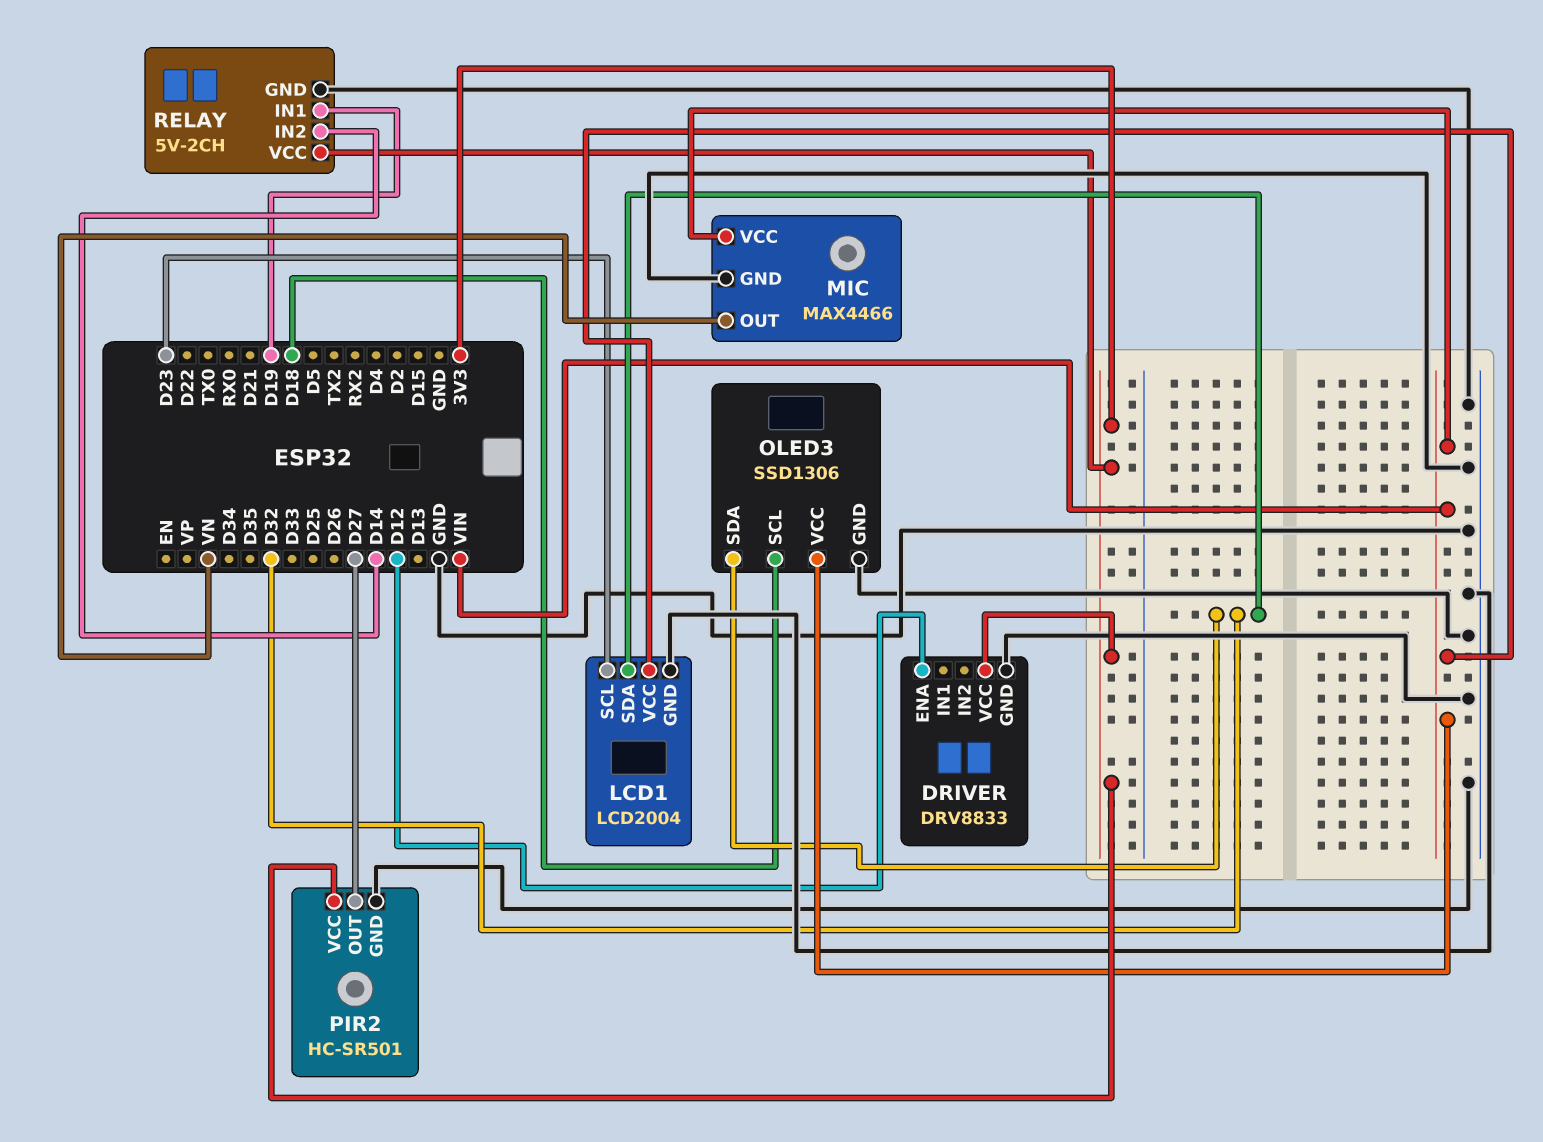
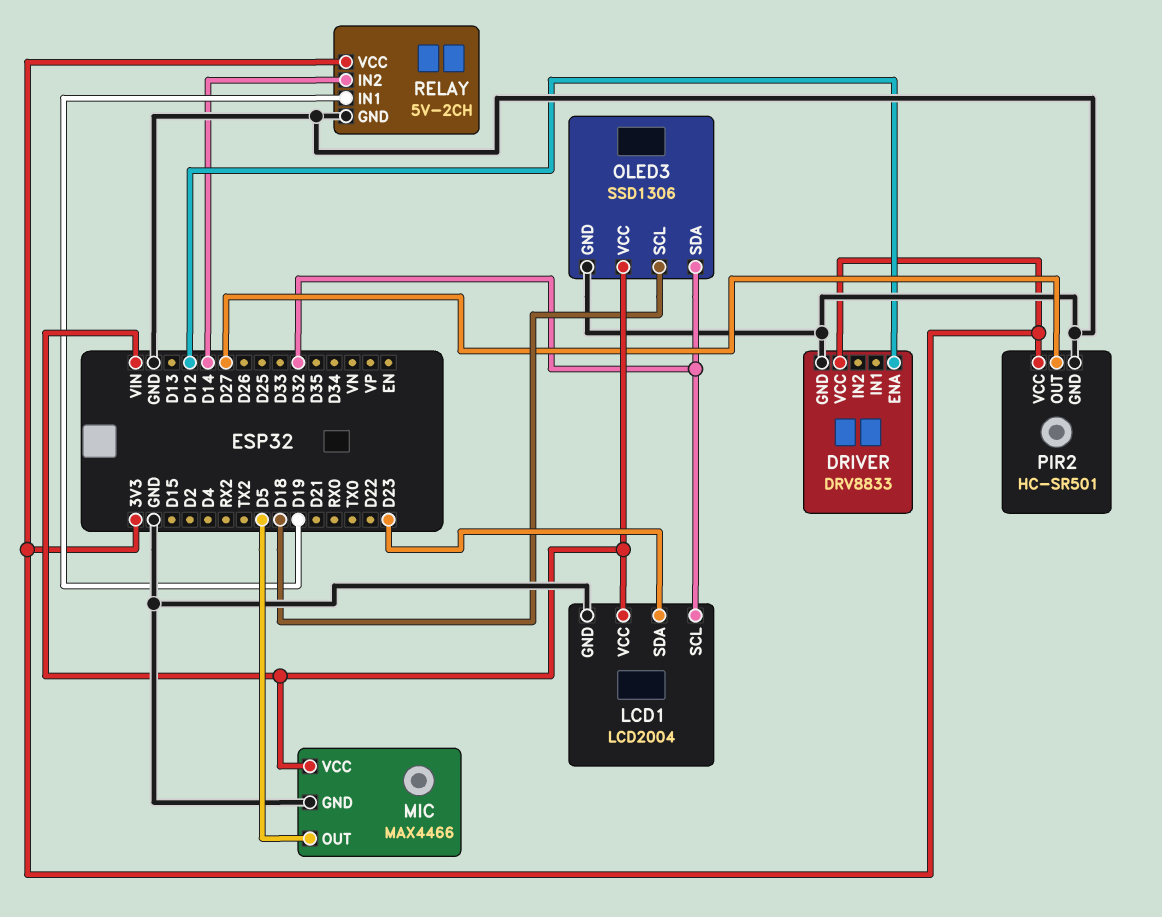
LCD1 pin SCL: D23 -> D32
LCD1 pin SDA: D32 -> D23
MIC pin OUT: VN -> D5

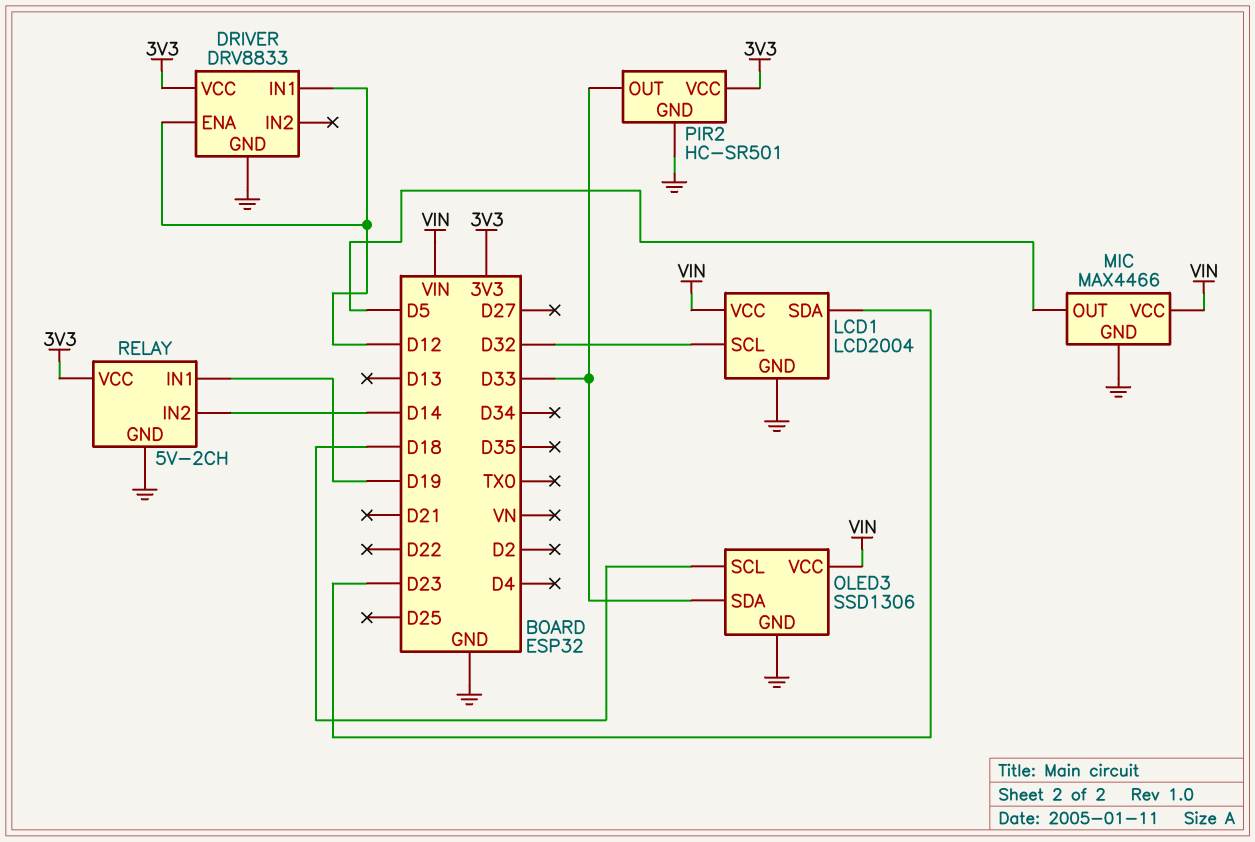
DRIVER pin IN1: none -> D12
OLED3 pin SDA: D32 -> D33
PIR2 pin OUT: D27 -> D33

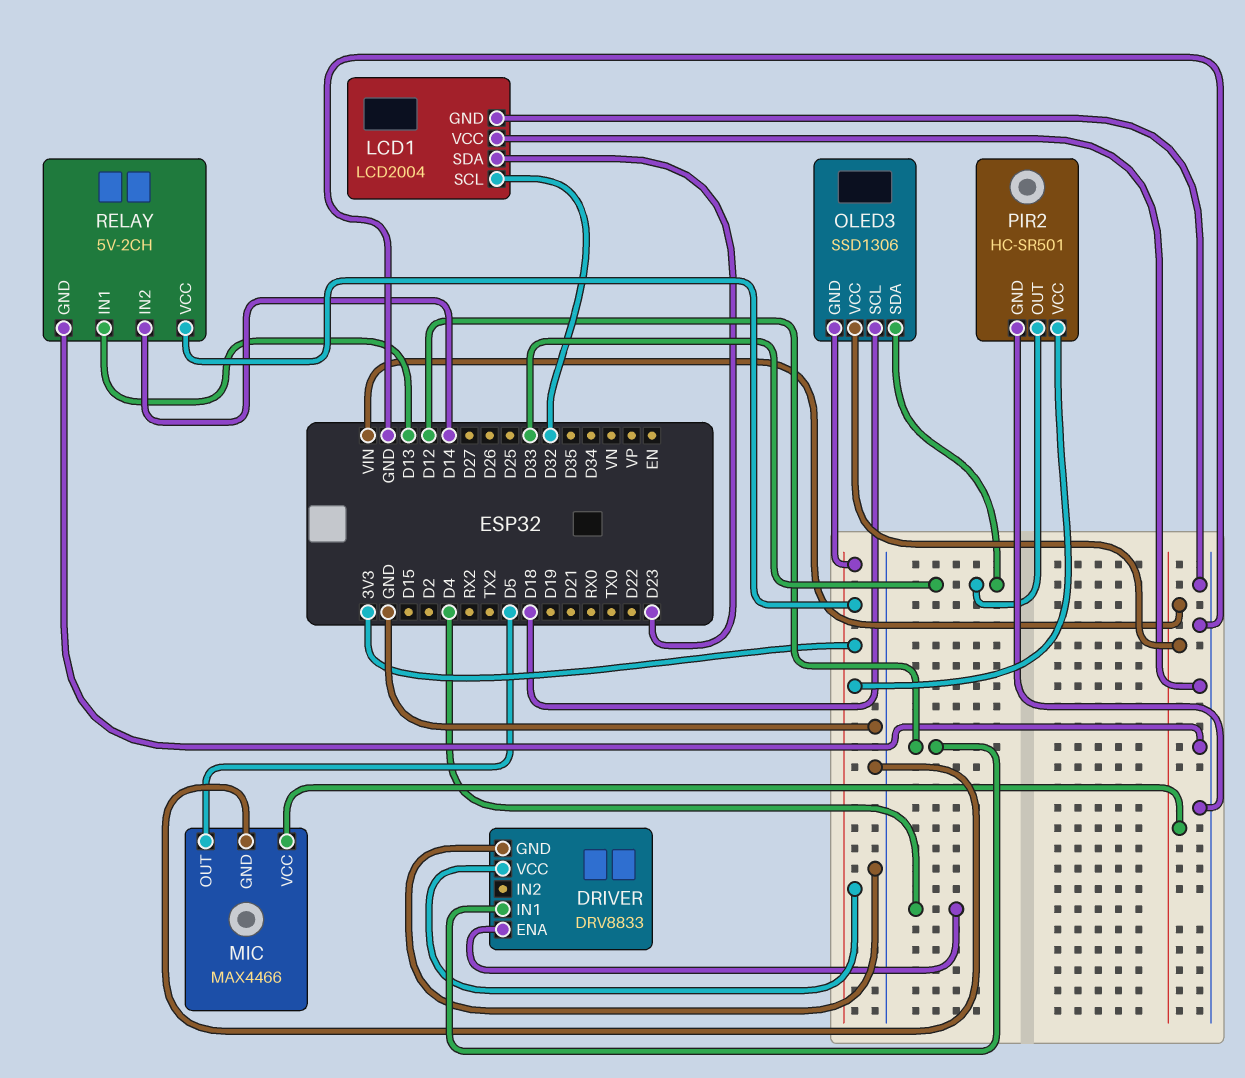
DRIVER pin ENA: D12 -> D4
LCD1 pin VCC: VIN -> GND
OLED3 pin GND: GND -> 3V3
RELAY pin IN1: D19 -> D13

